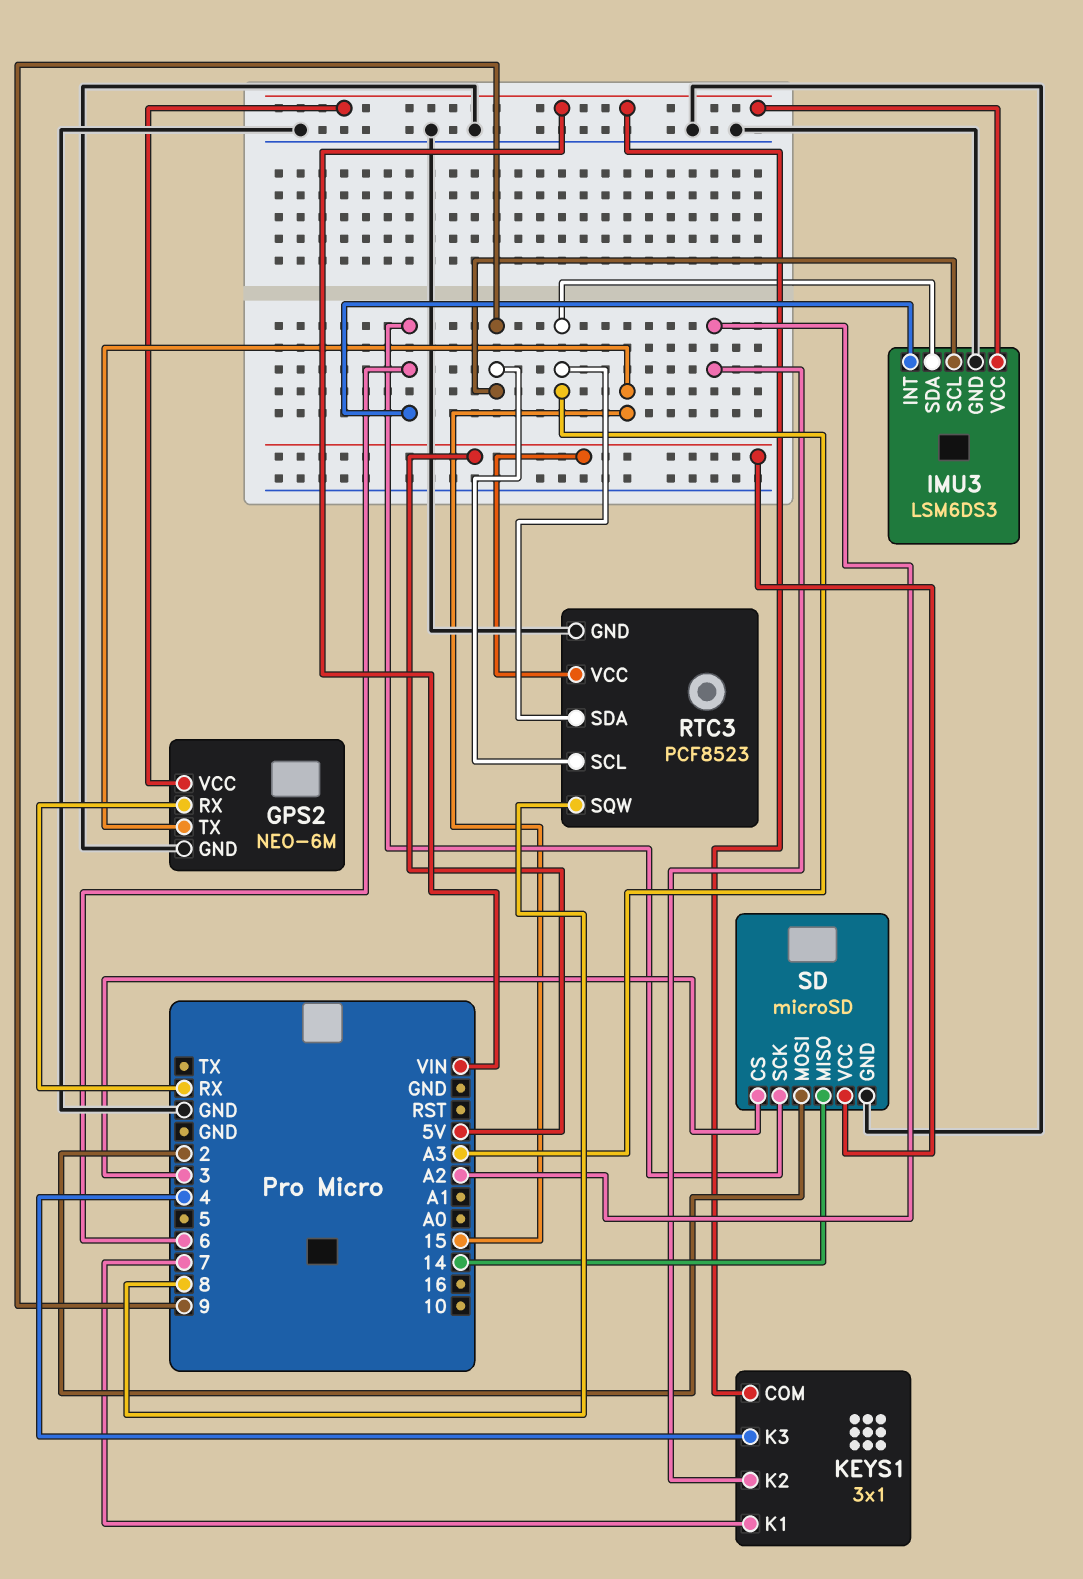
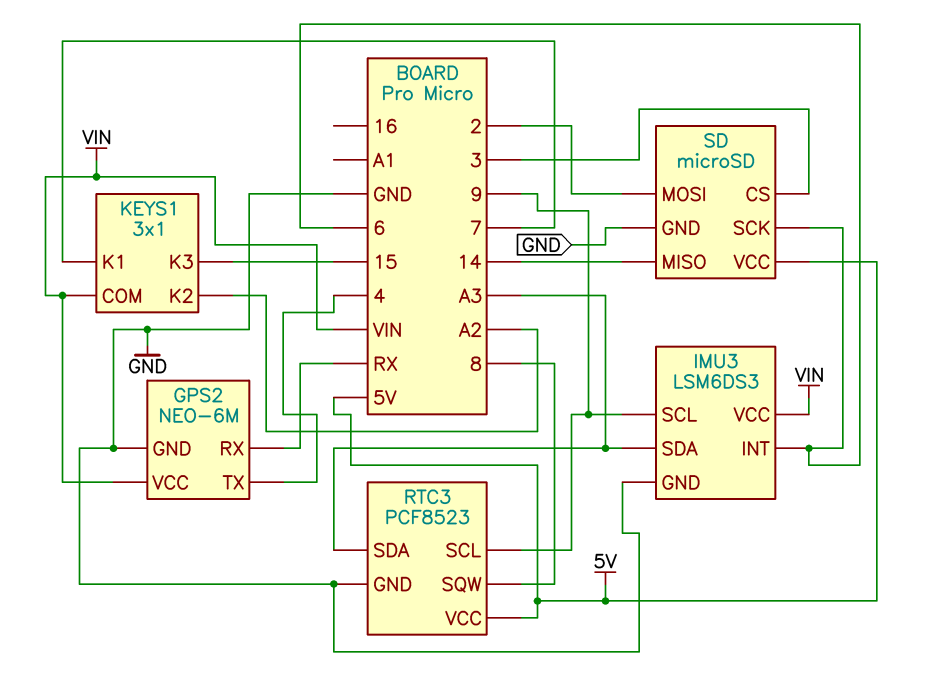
GPS2 pin TX: 15 -> 4
KEYS1 pin K3: 4 -> 15

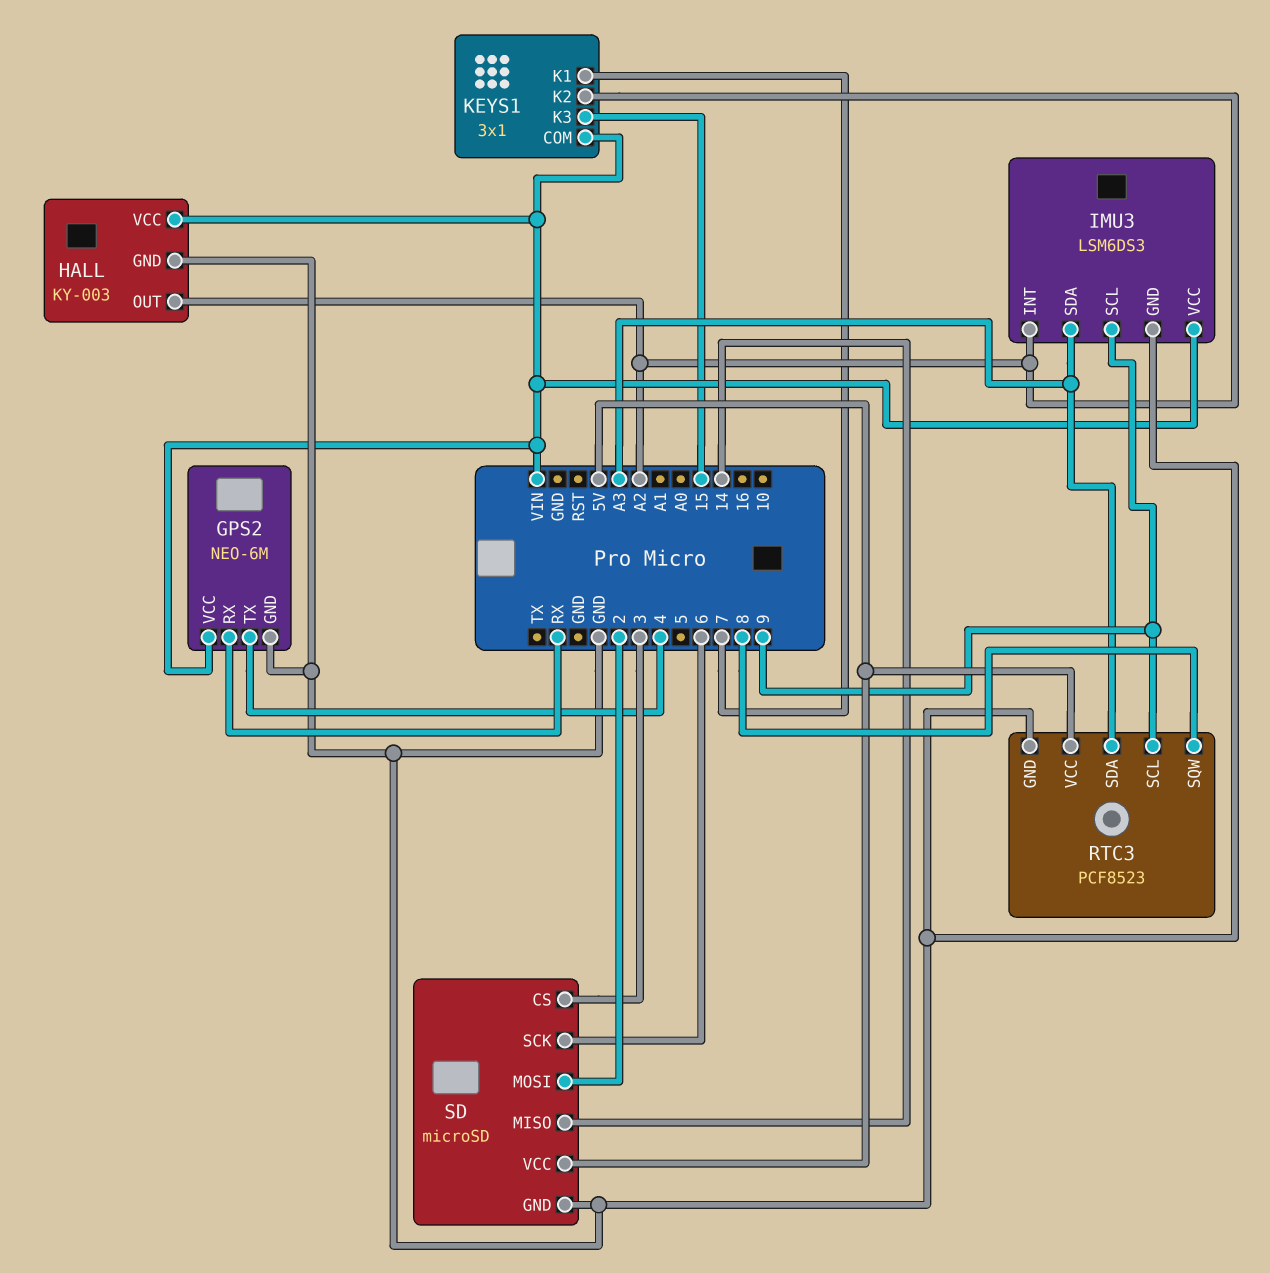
HALL: none -> KY-003
HALL pin GND: none -> GND
HALL pin OUT: none -> A2
HALL pin VCC: none -> VIN
IMU3 pin INT: 6 -> A2

